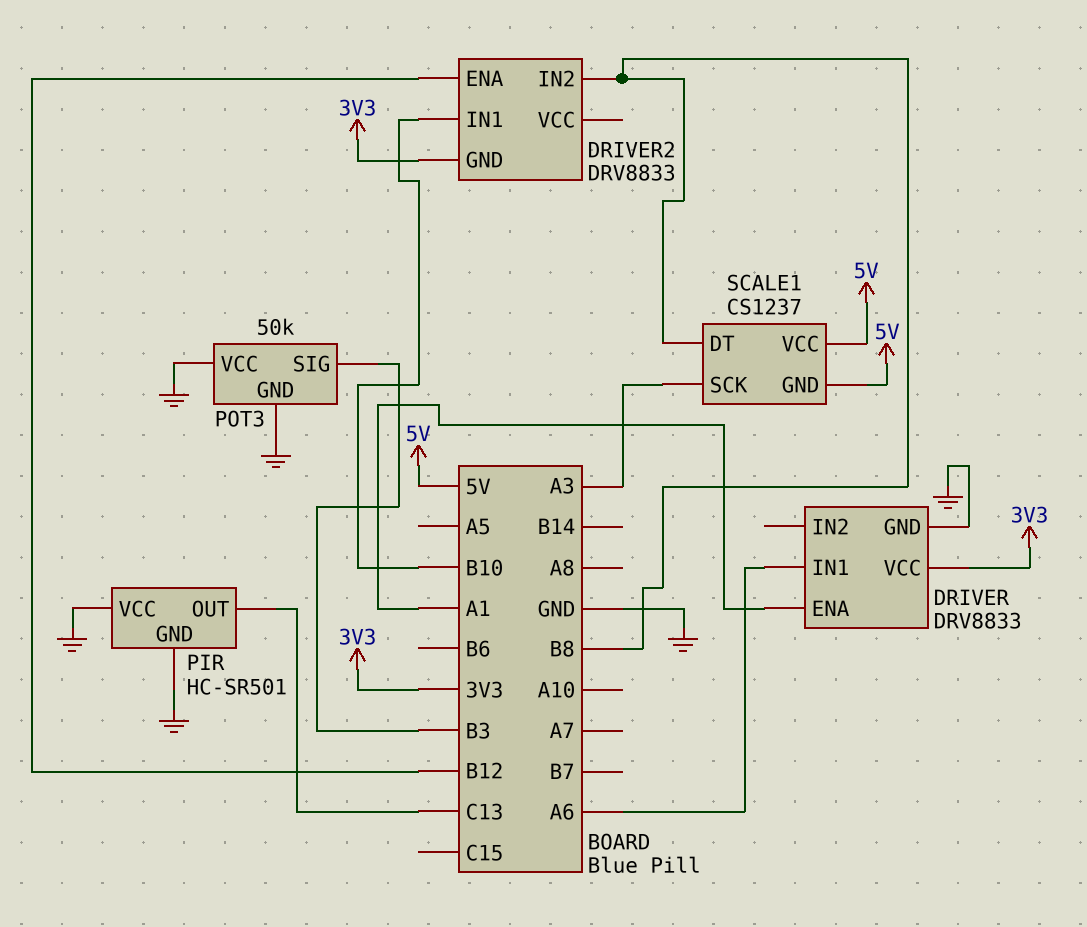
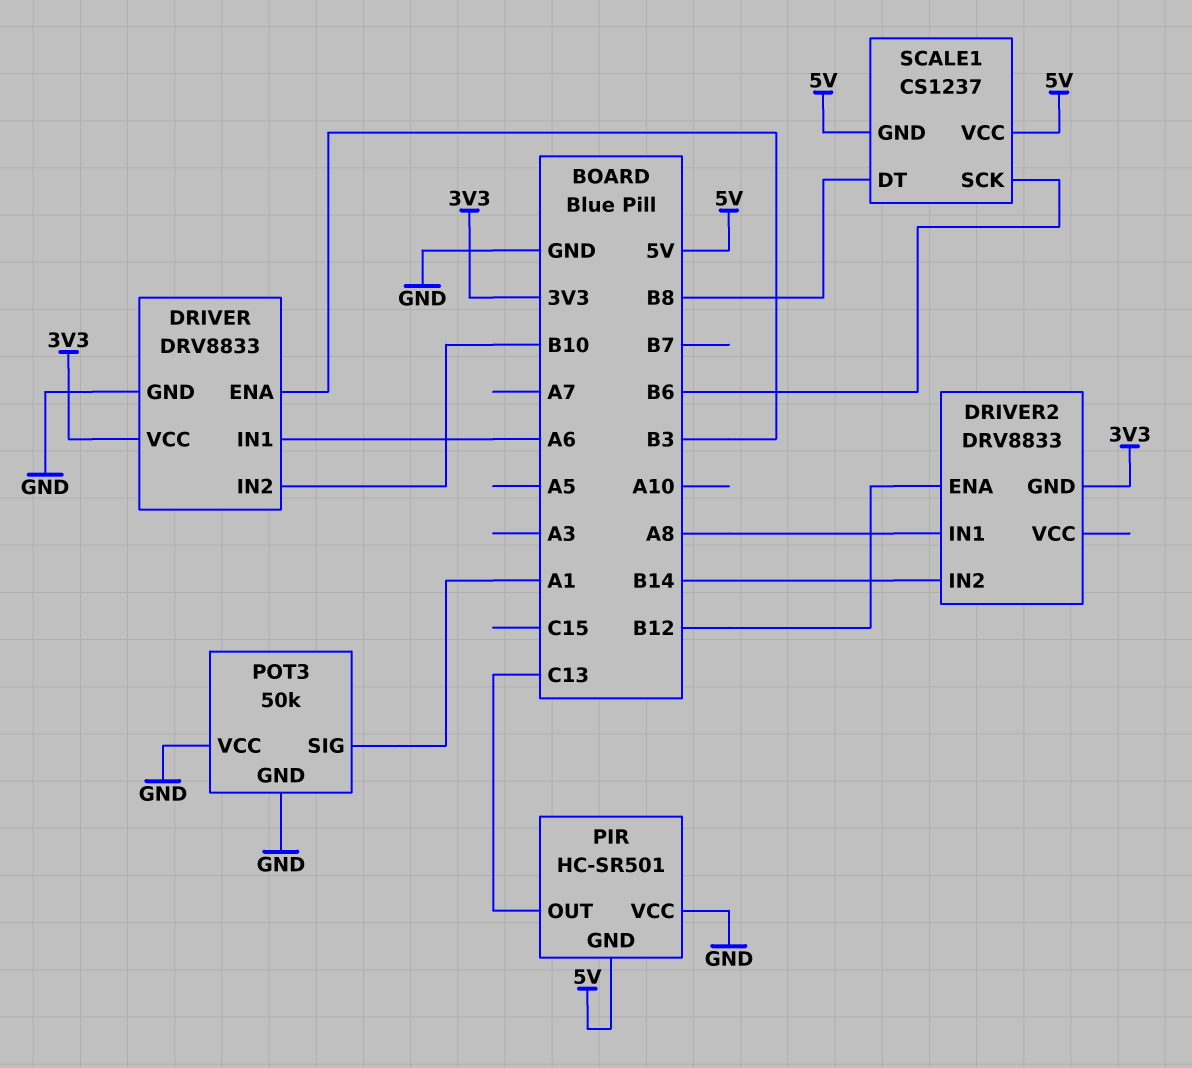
DRIVER pin ENA: A1 -> B3
DRIVER pin IN2: none -> B10
DRIVER2 pin IN1: B10 -> A8
DRIVER2 pin IN2: B8 -> B14
PIR pin GND: GND -> 5V
POT3 pin SIG: B3 -> A1
SCALE1 pin SCK: A3 -> B6

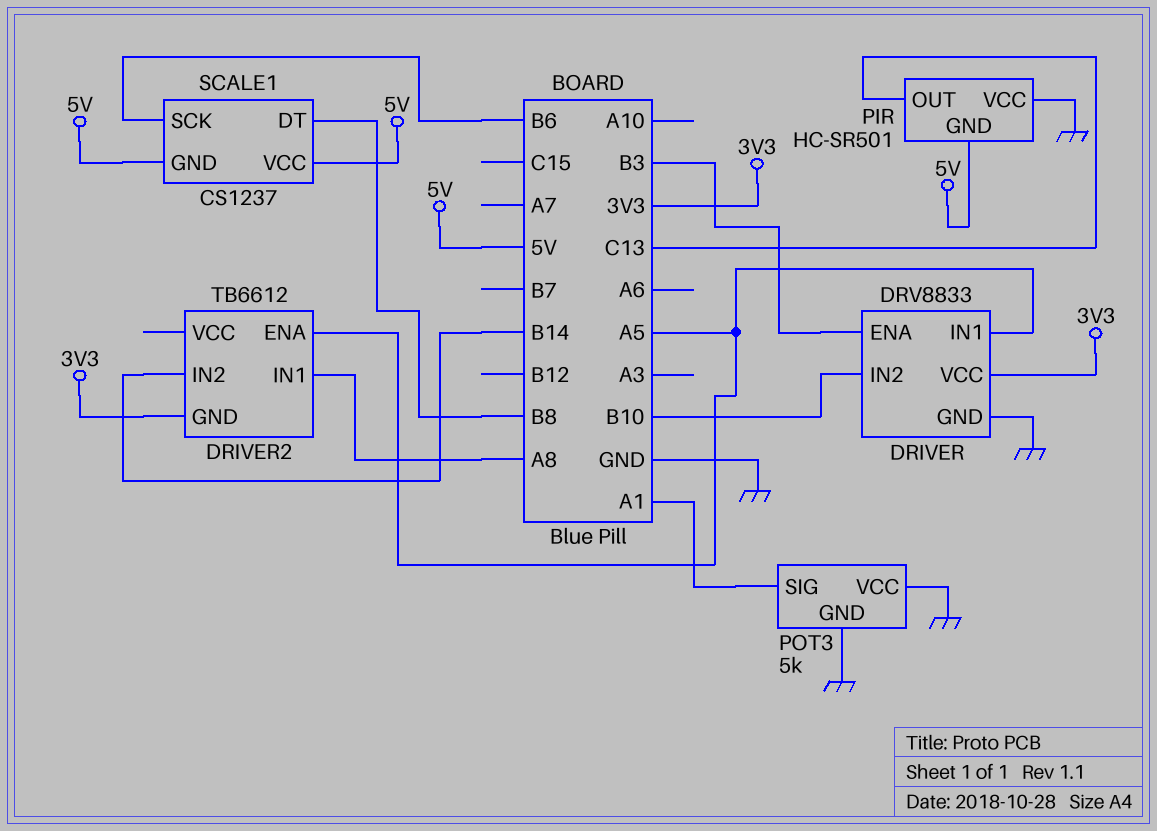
DRIVER pin IN1: A6 -> A5
DRIVER2: DRV8833 -> TB6612
DRIVER2 pin ENA: B12 -> A5
POT3: 50k -> 5k

